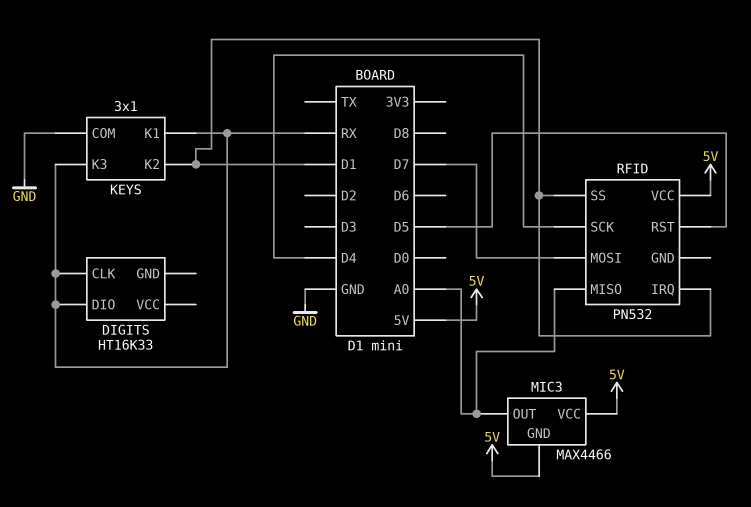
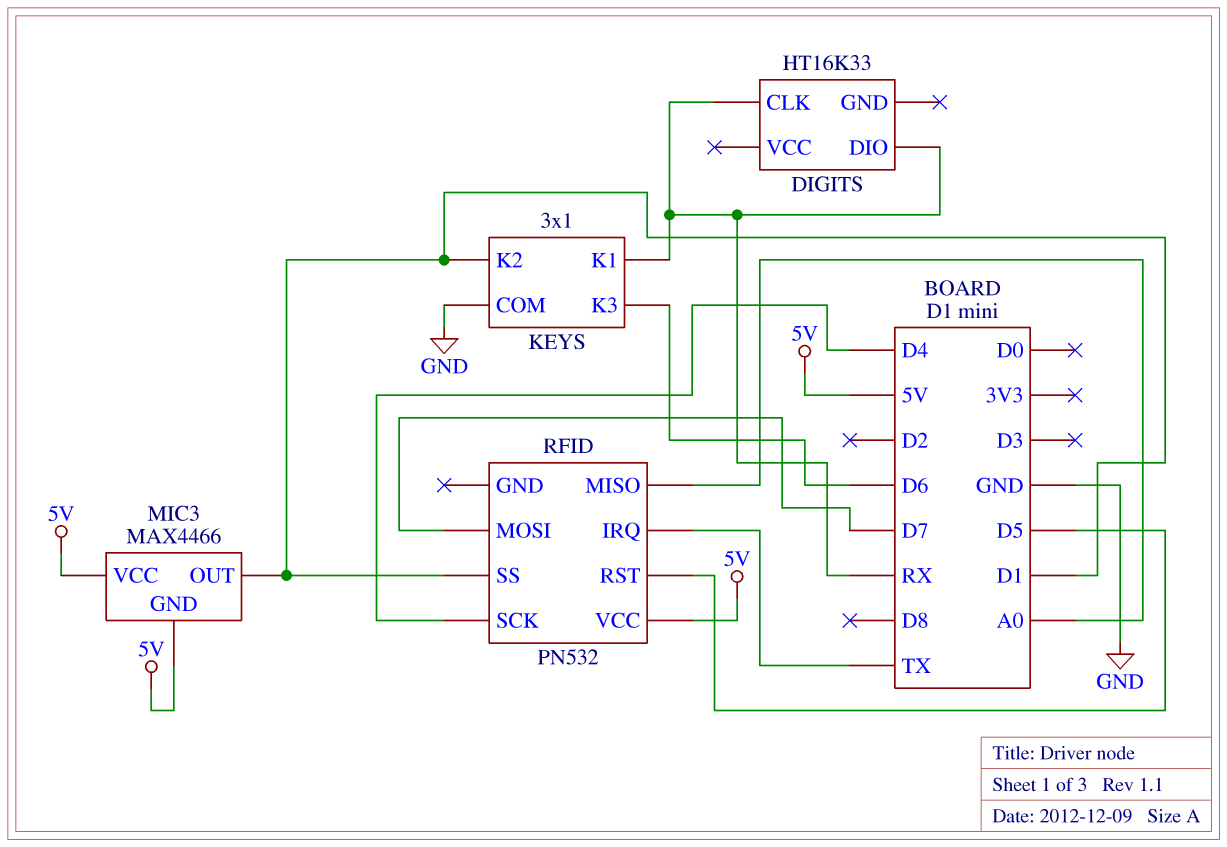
KEYS pin K3: RX -> D6
MIC3 pin OUT: A0 -> D1
RFID pin IRQ: D1 -> TX

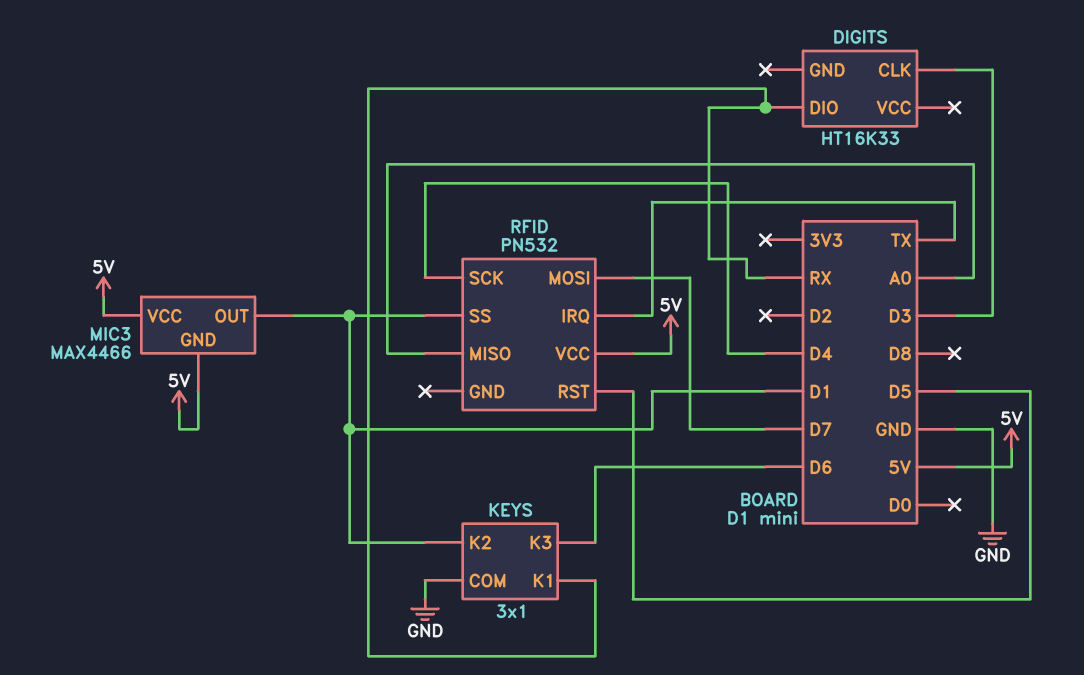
DIGITS pin CLK: RX -> D3

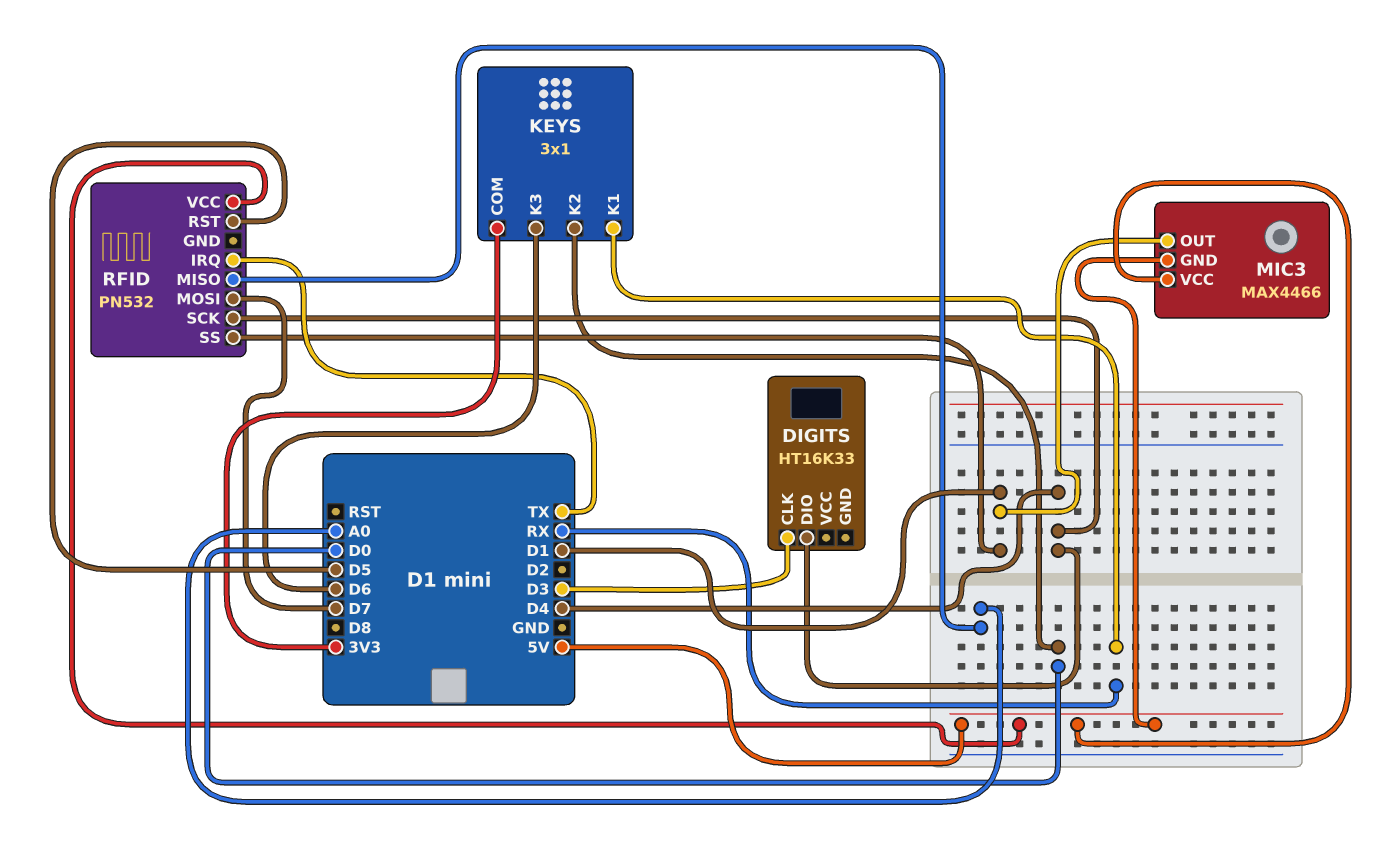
DIGITS pin DIO: RX -> D4
KEYS pin COM: GND -> 3V3
KEYS pin K2: D1 -> D0

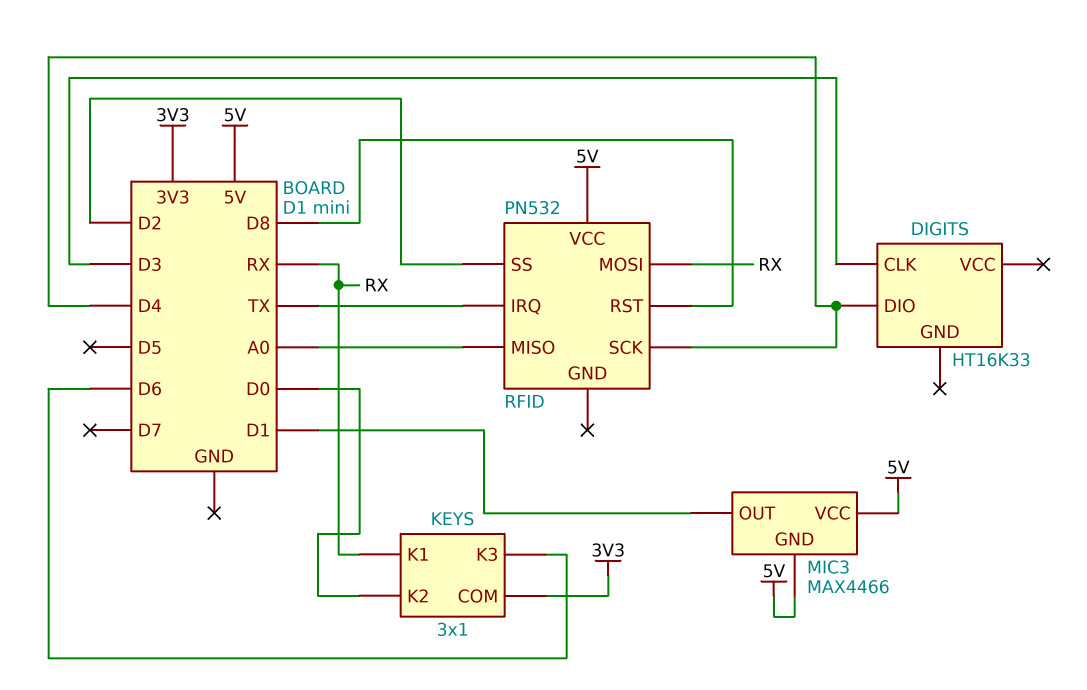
RFID pin MOSI: D7 -> RX
RFID pin RST: D5 -> D8
RFID pin SS: D1 -> D2

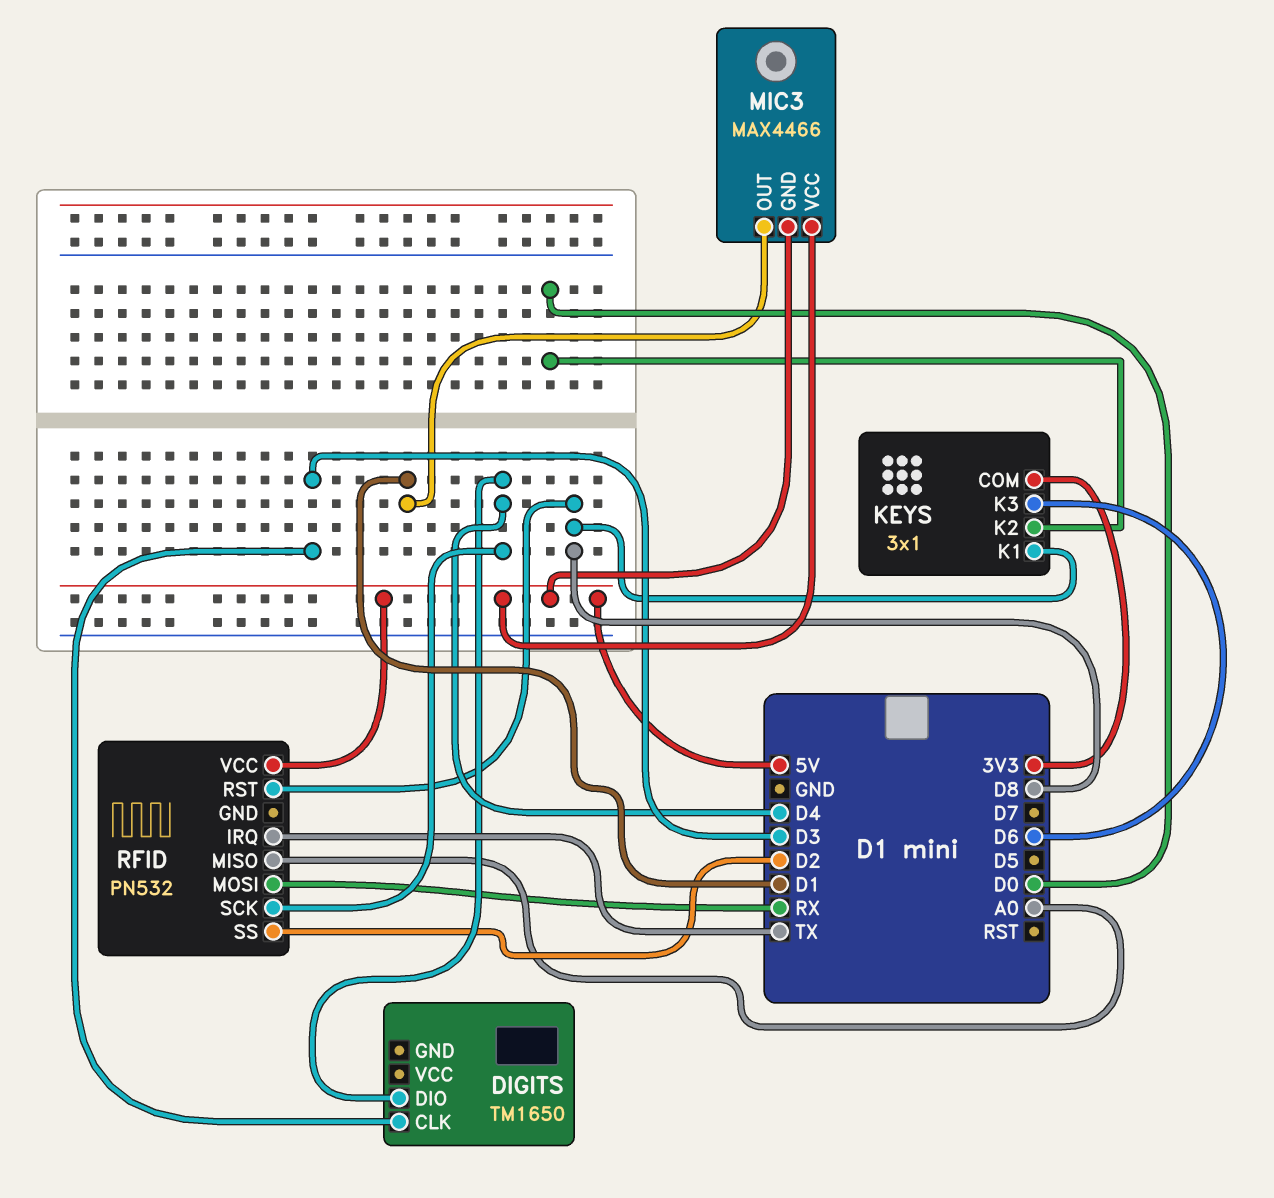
DIGITS: HT16K33 -> TM1650
KEYS pin K1: RX -> D8

